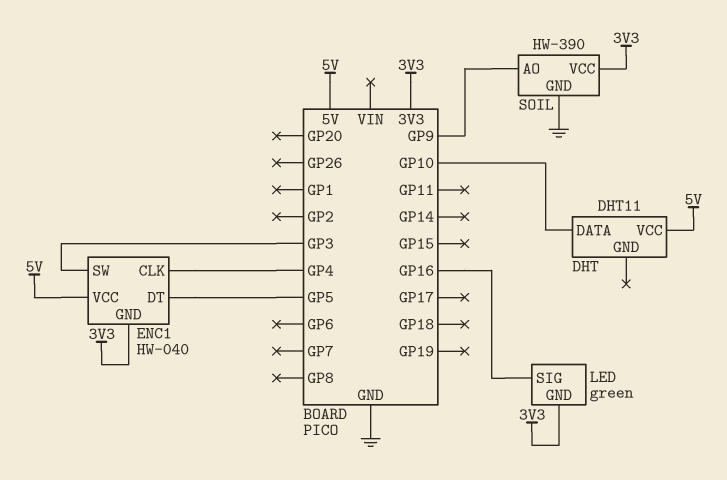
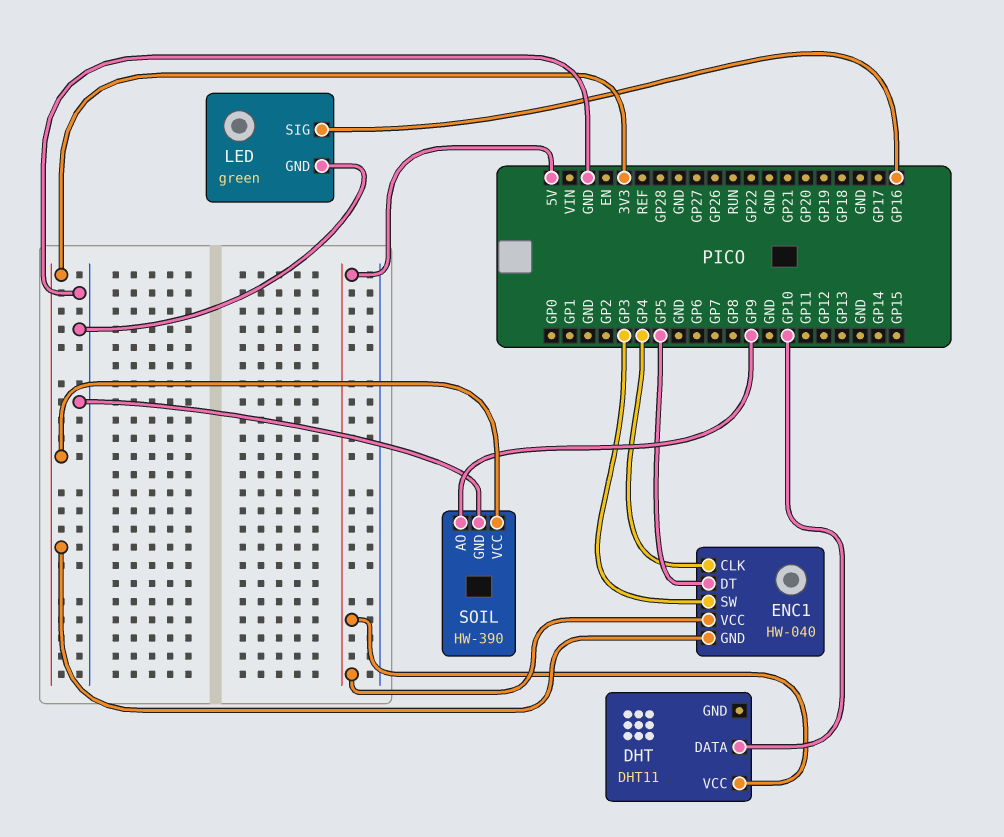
LED pin GND: 3V3 -> GND

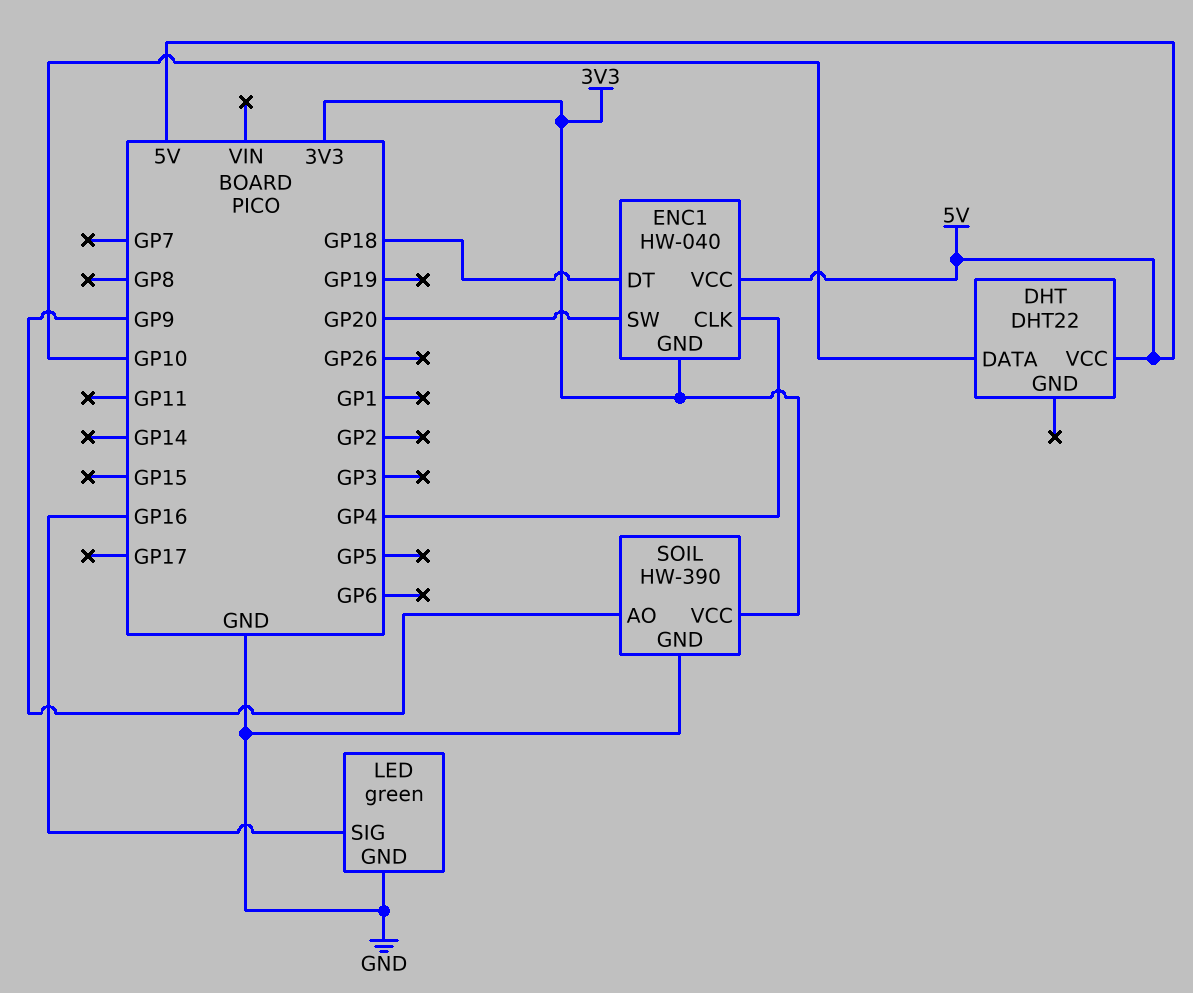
DHT: DHT11 -> DHT22
ENC1 pin DT: GP5 -> GP18
ENC1 pin SW: GP3 -> GP20

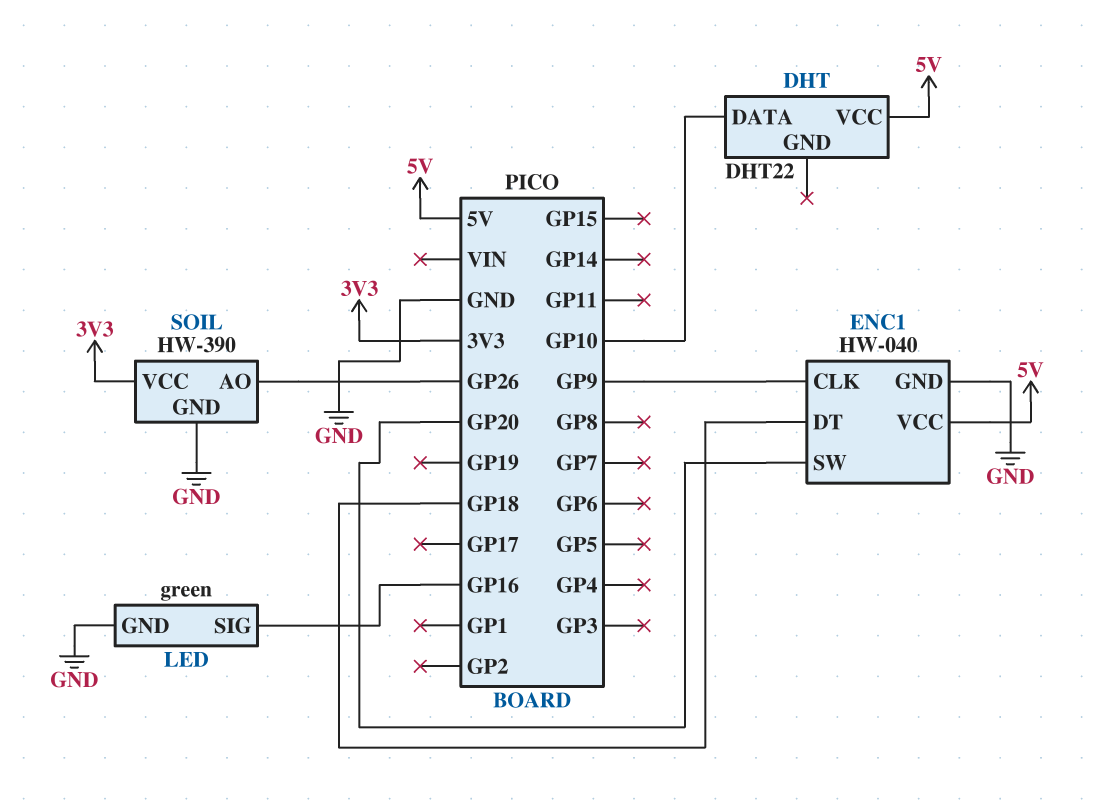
ENC1 pin CLK: GP4 -> GP9
ENC1 pin GND: 3V3 -> GND
SOIL pin AO: GP9 -> GP26

